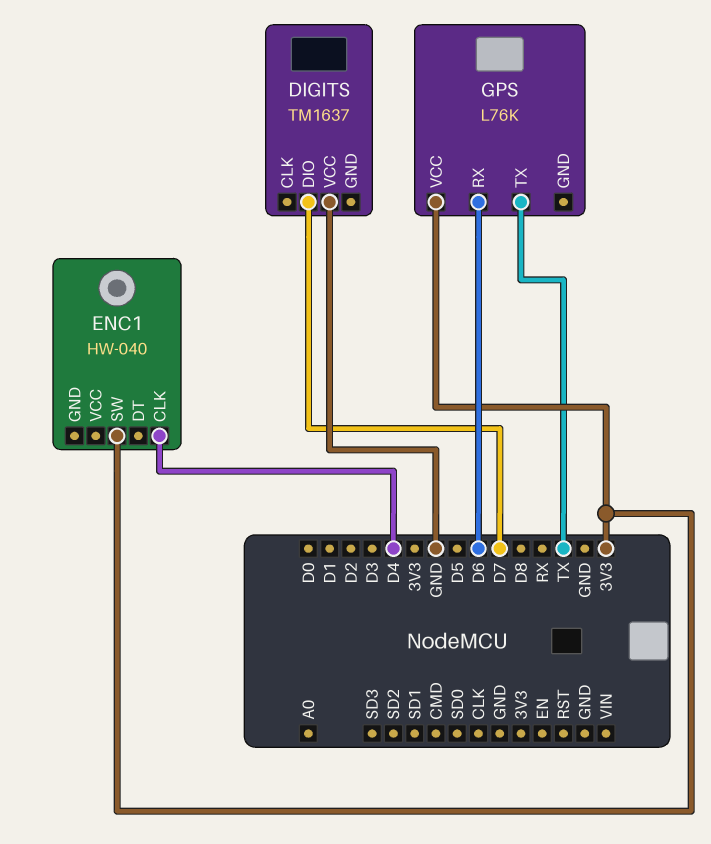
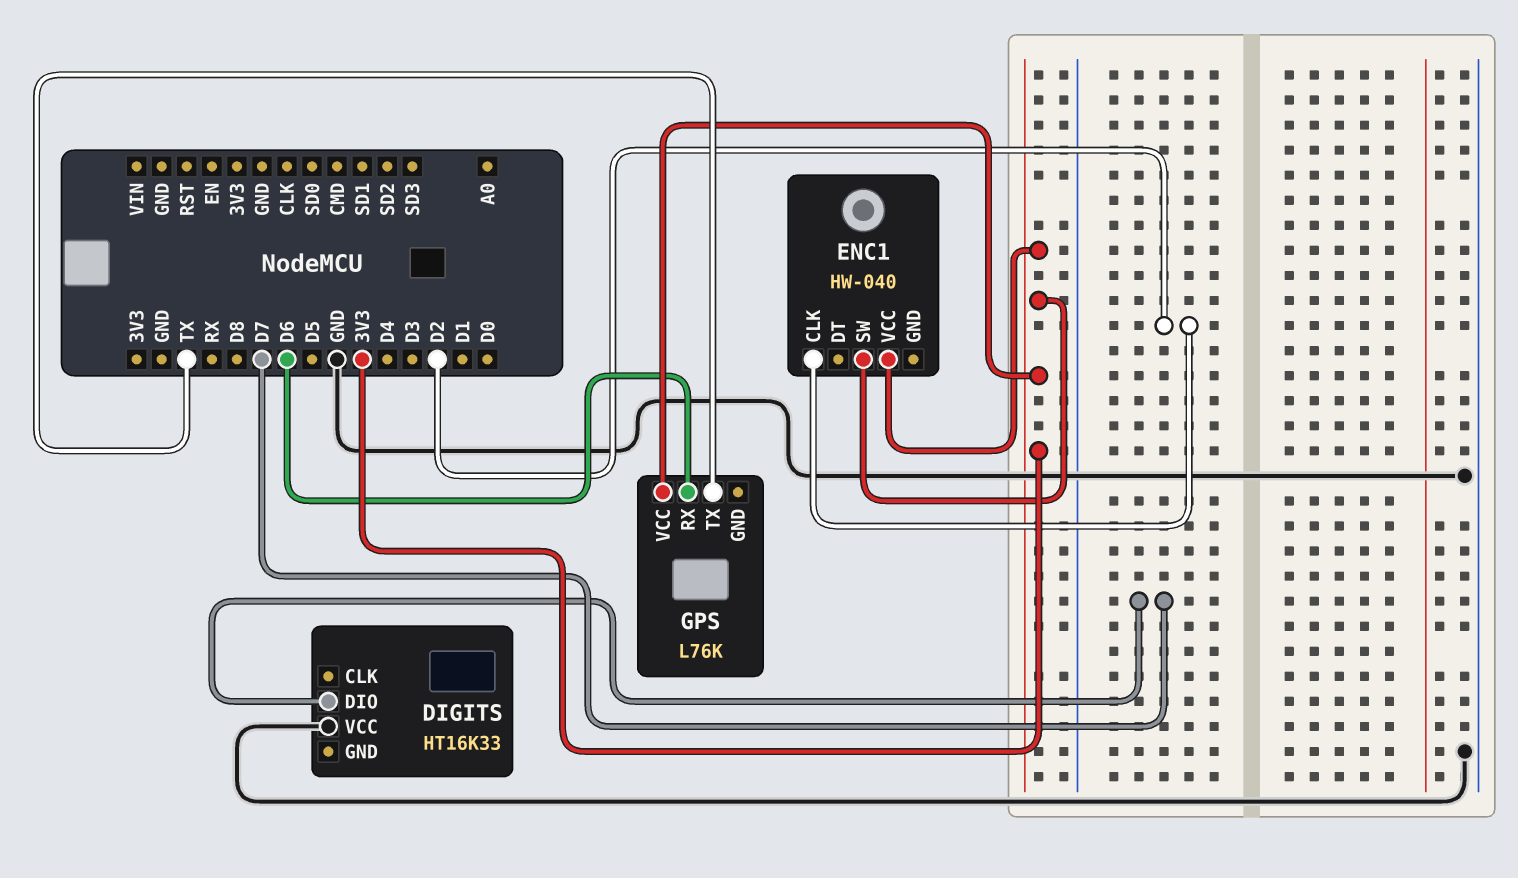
DIGITS: TM1637 -> HT16K33
ENC1 pin CLK: D4 -> D2
ENC1 pin VCC: none -> 3V3

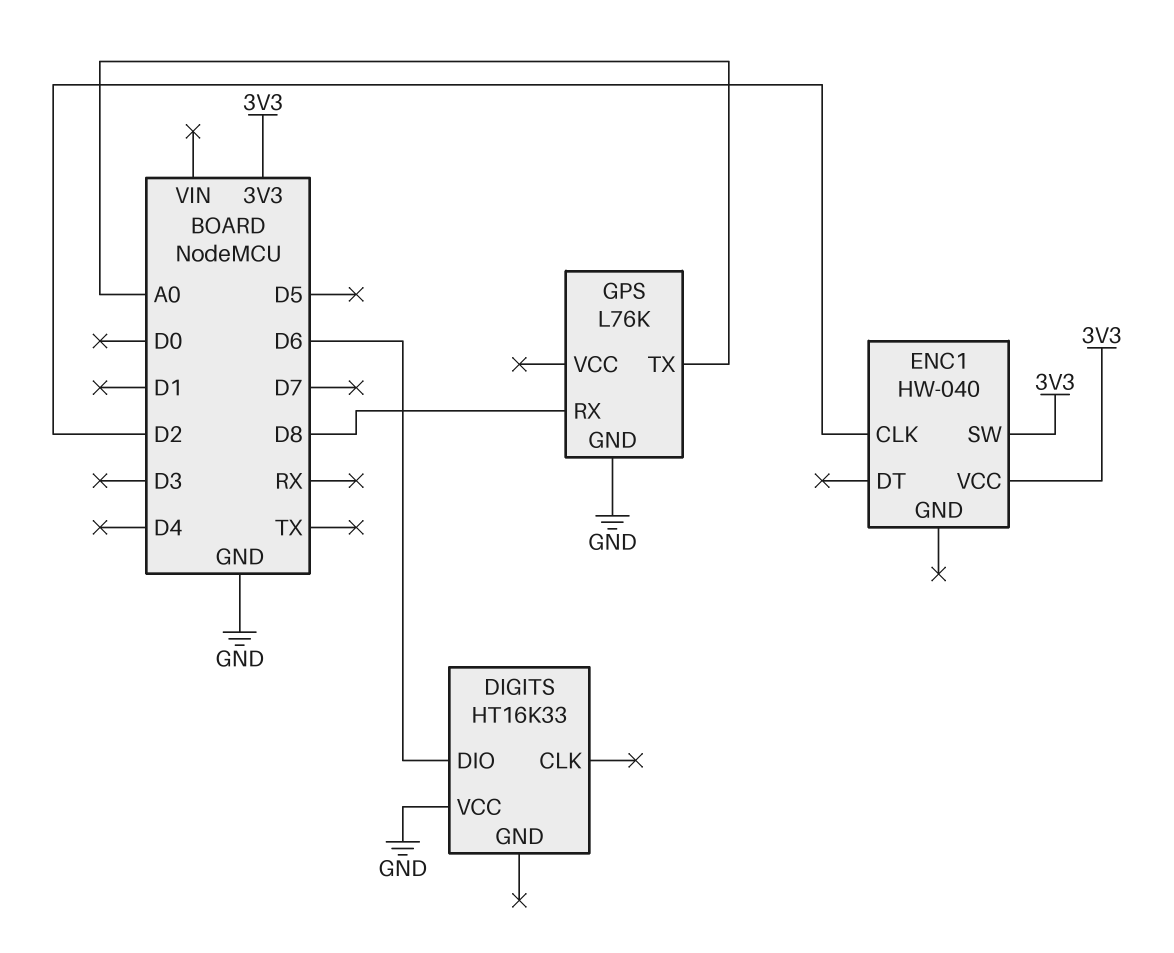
DIGITS pin DIO: D7 -> D6
GPS pin GND: none -> GND
GPS pin RX: D6 -> D8
GPS pin TX: TX -> A0
GPS pin VCC: 3V3 -> none

